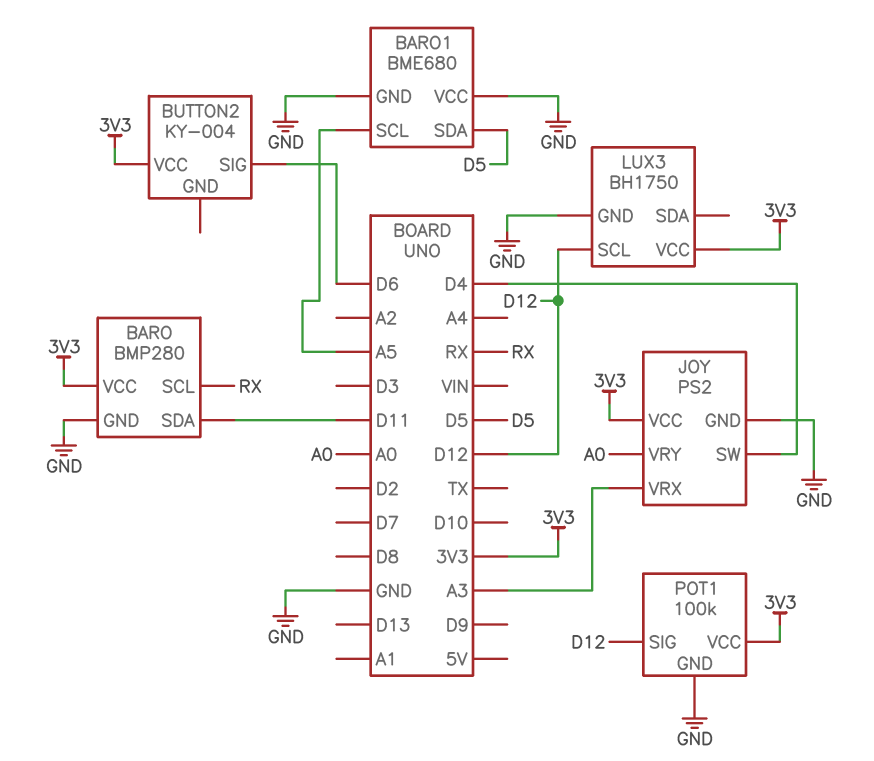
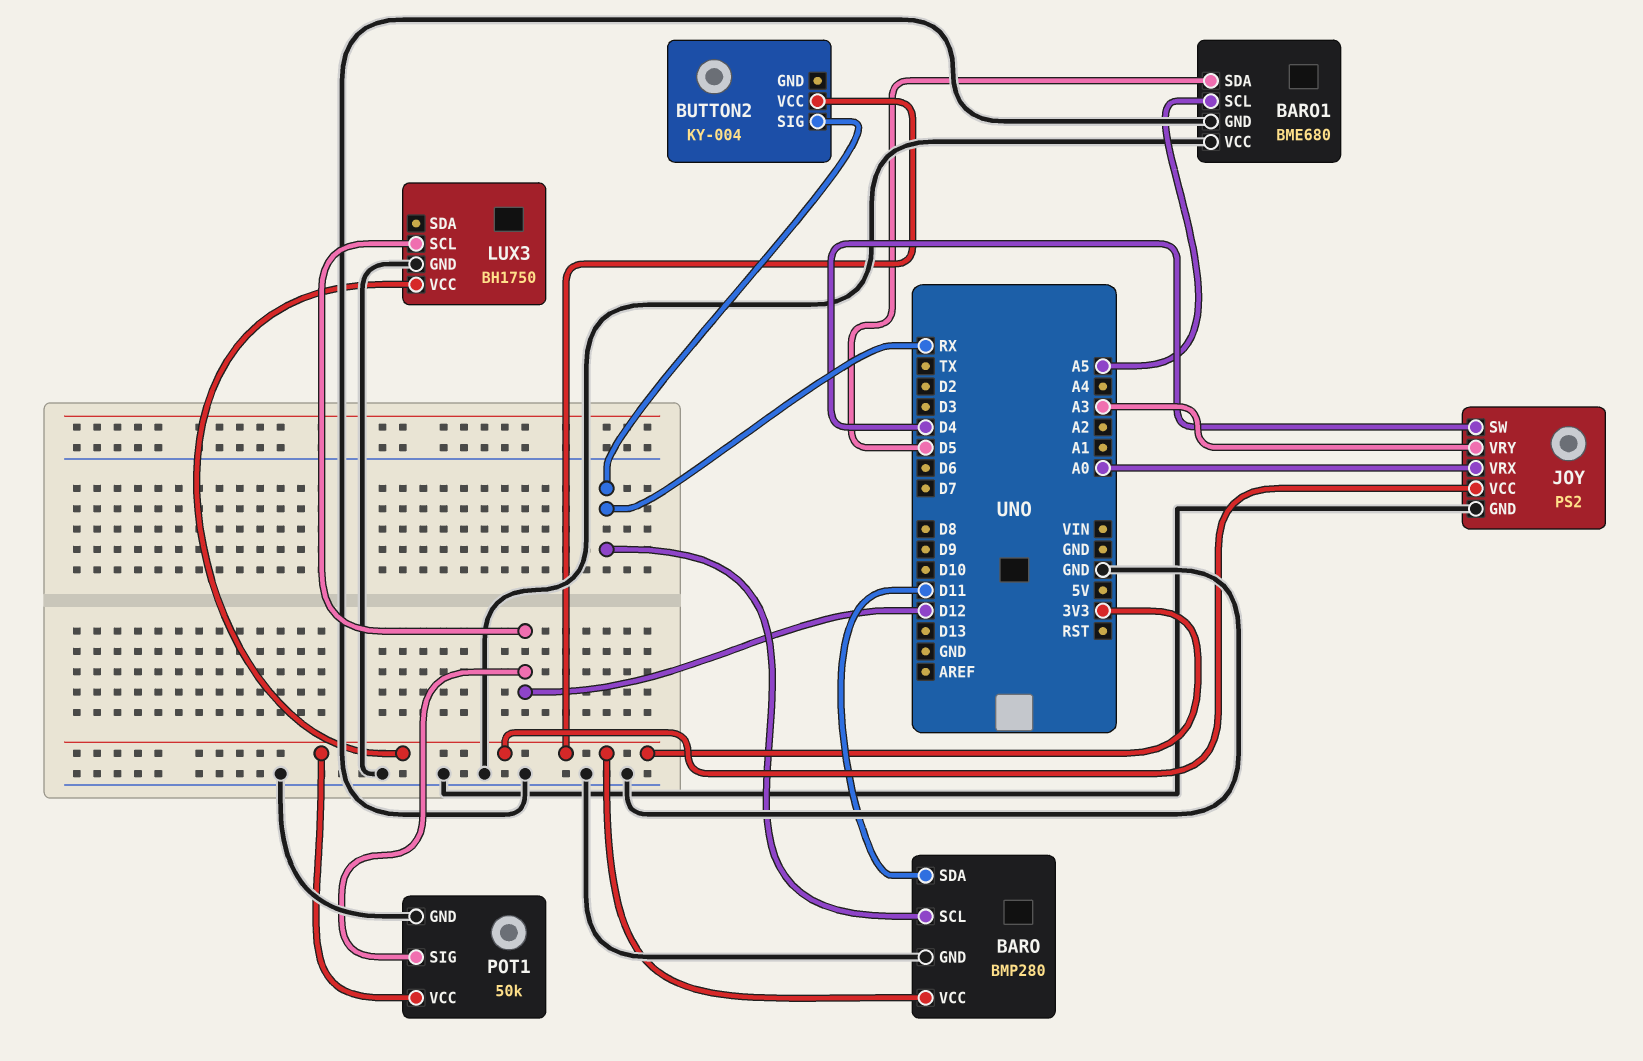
BUTTON2 pin SIG: D6 -> RX
JOY pin VRX: A3 -> A0
JOY pin VRY: A0 -> A3
POT1: 100k -> 50k

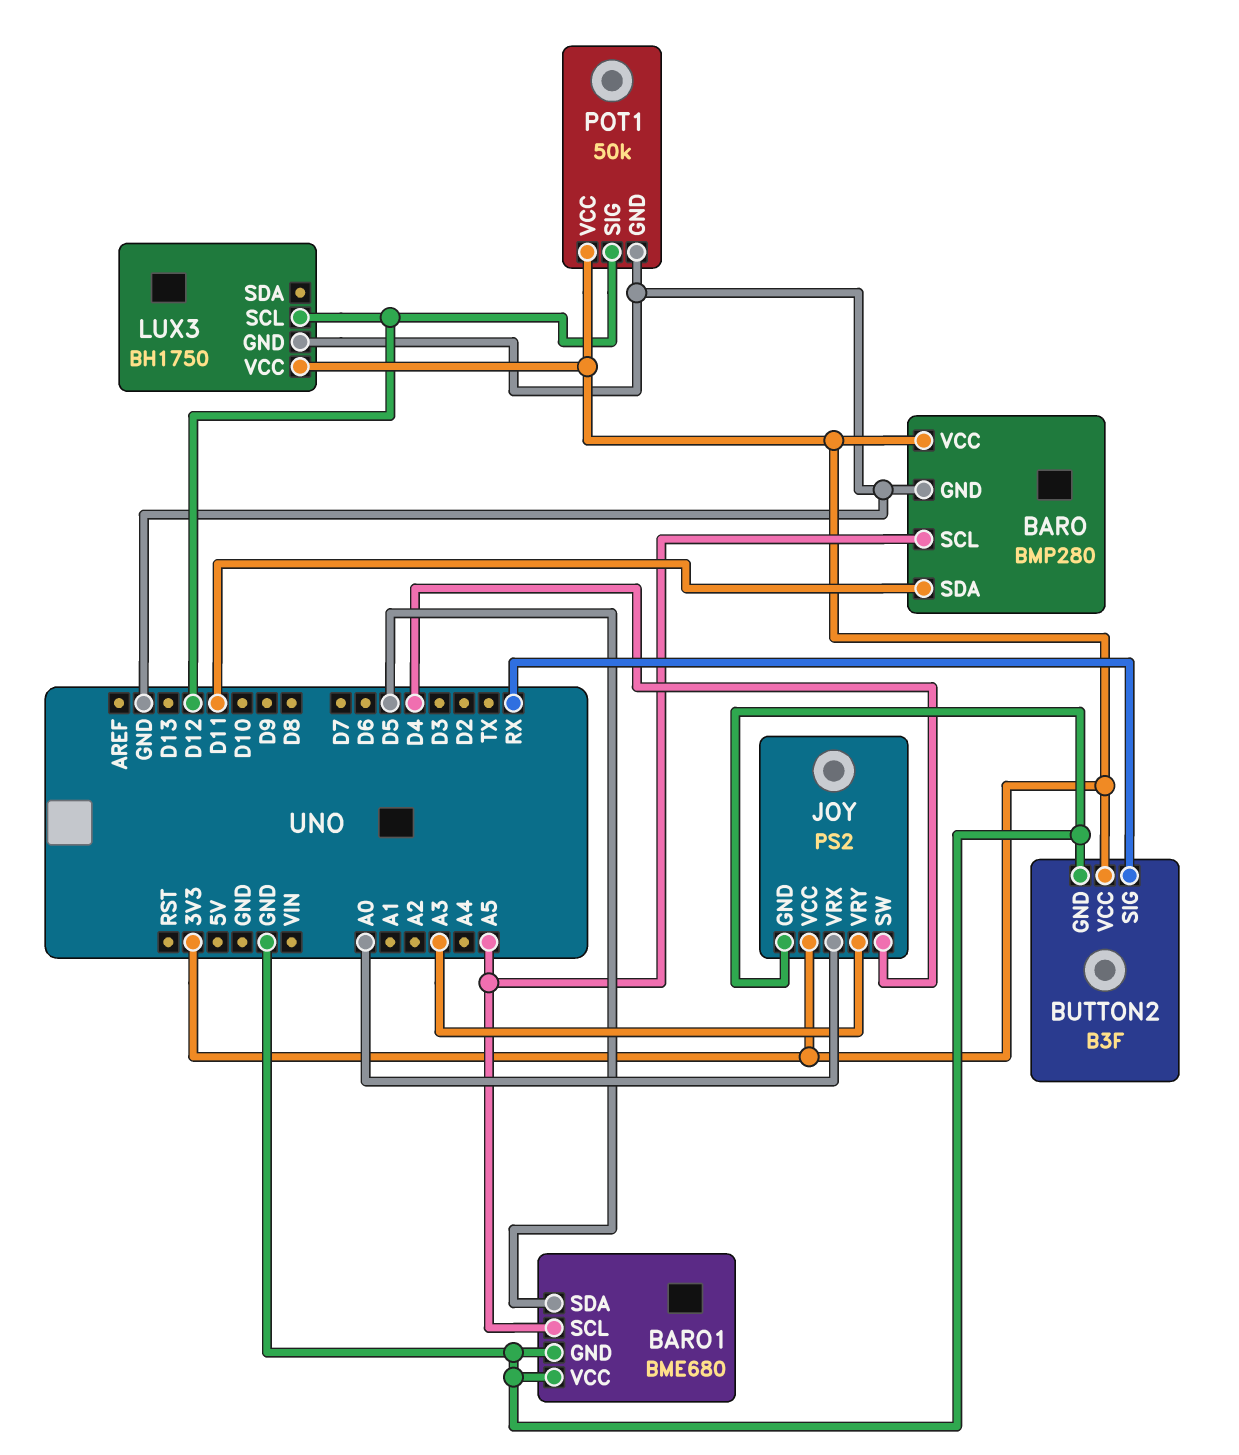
BARO pin SCL: RX -> A5
BUTTON2: KY-004 -> B3F
BUTTON2 pin GND: none -> GND

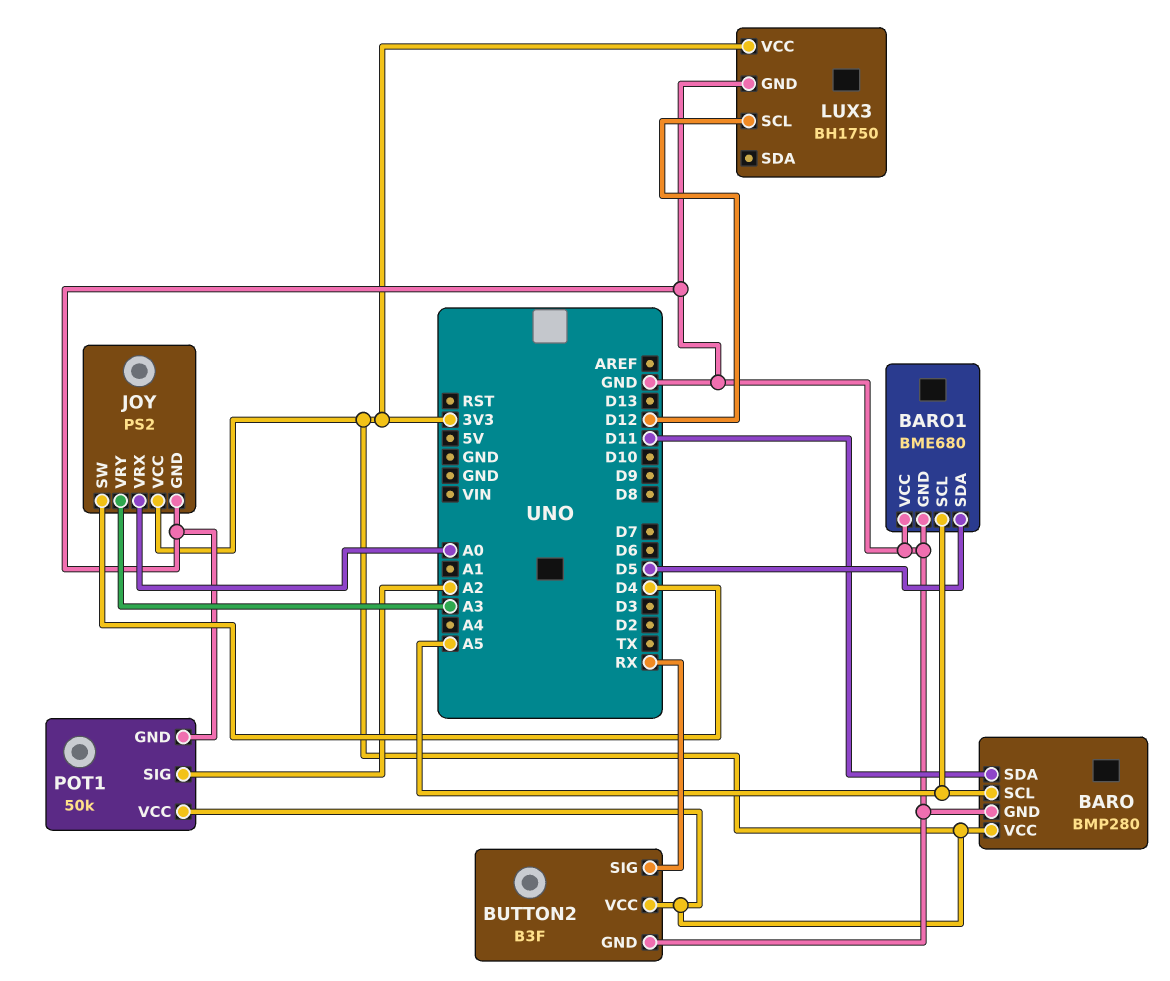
POT1 pin SIG: D12 -> A2

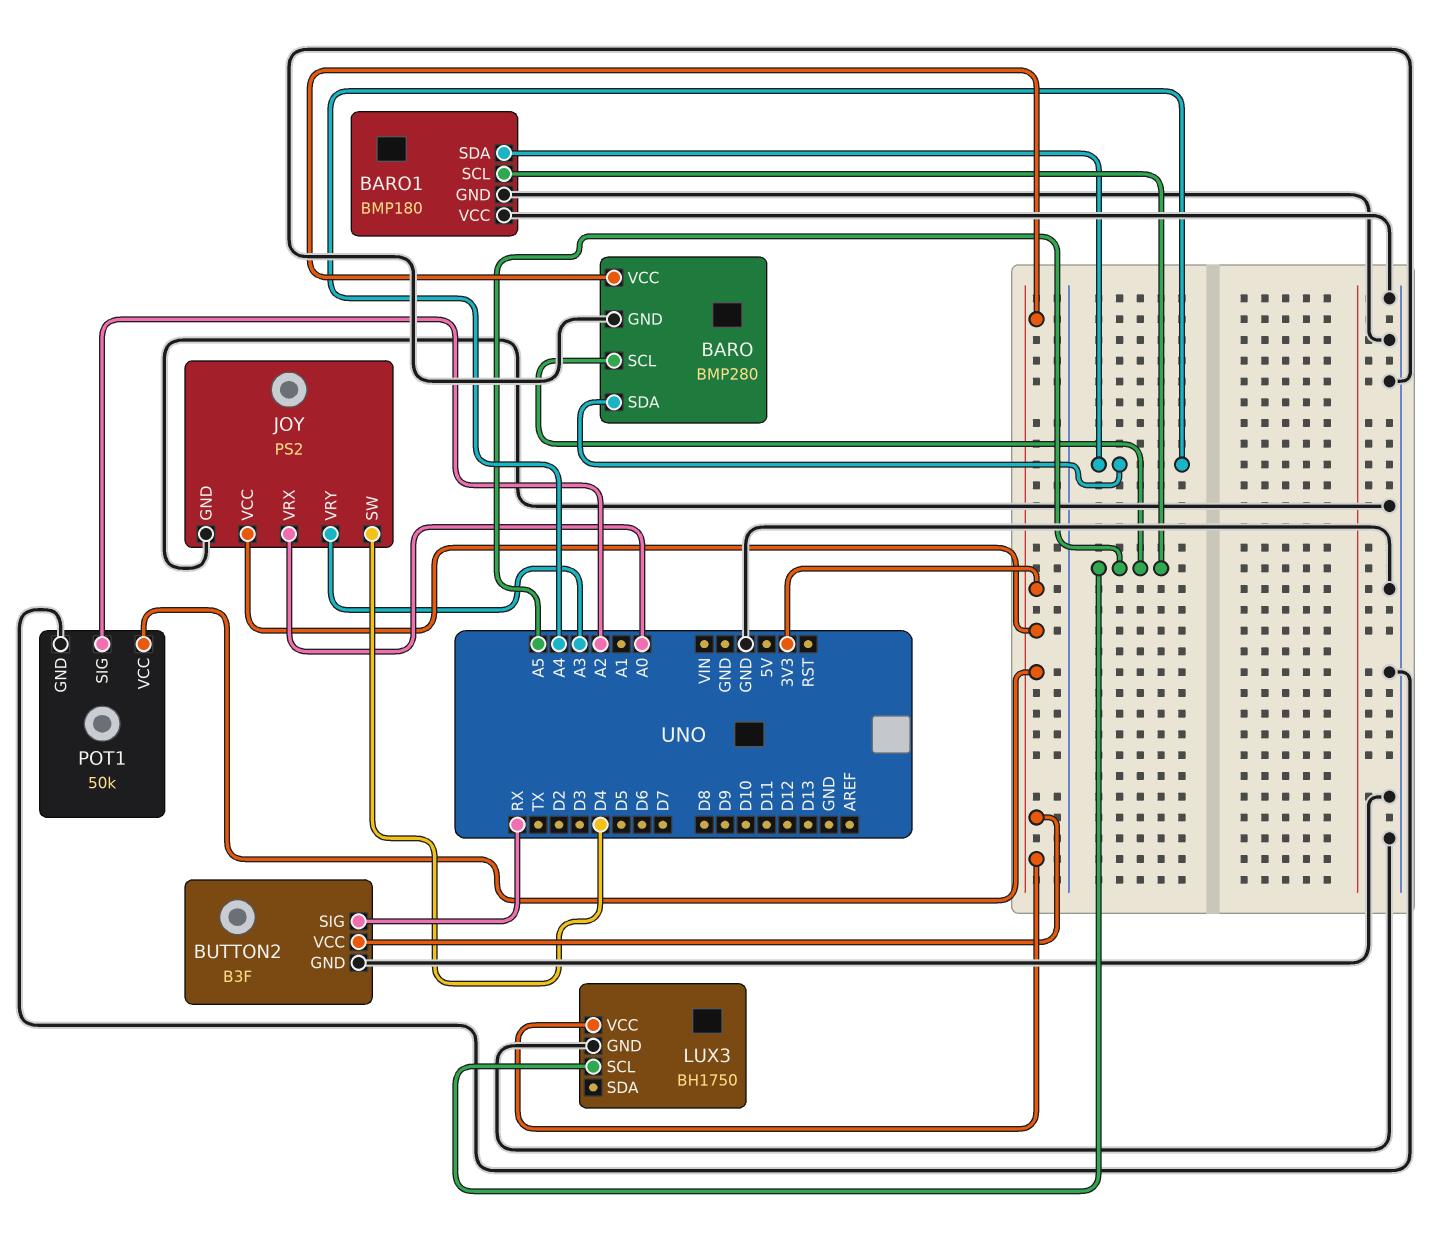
BARO pin SDA: D11 -> A4
BARO1: BME680 -> BMP180
BARO1 pin SDA: D5 -> A4
LUX3 pin SCL: D12 -> A5

